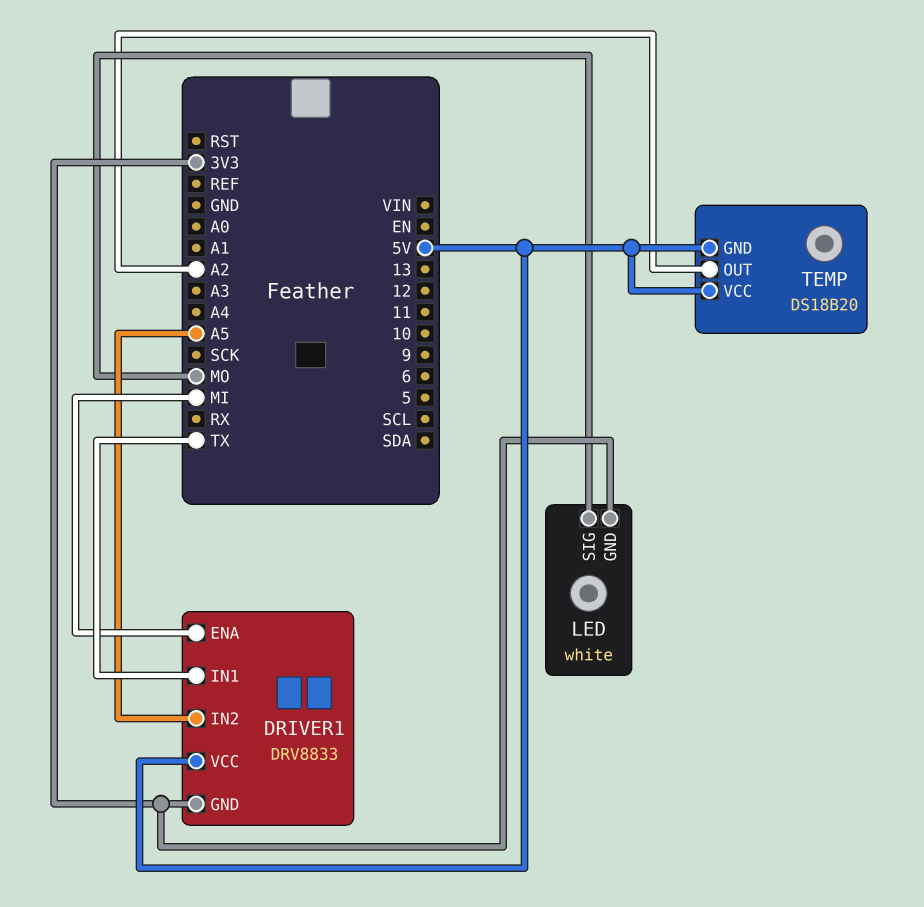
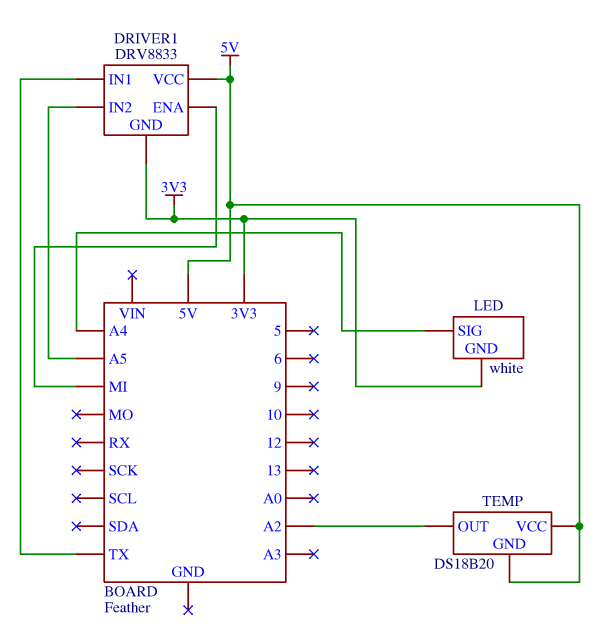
LED pin SIG: MO -> A4

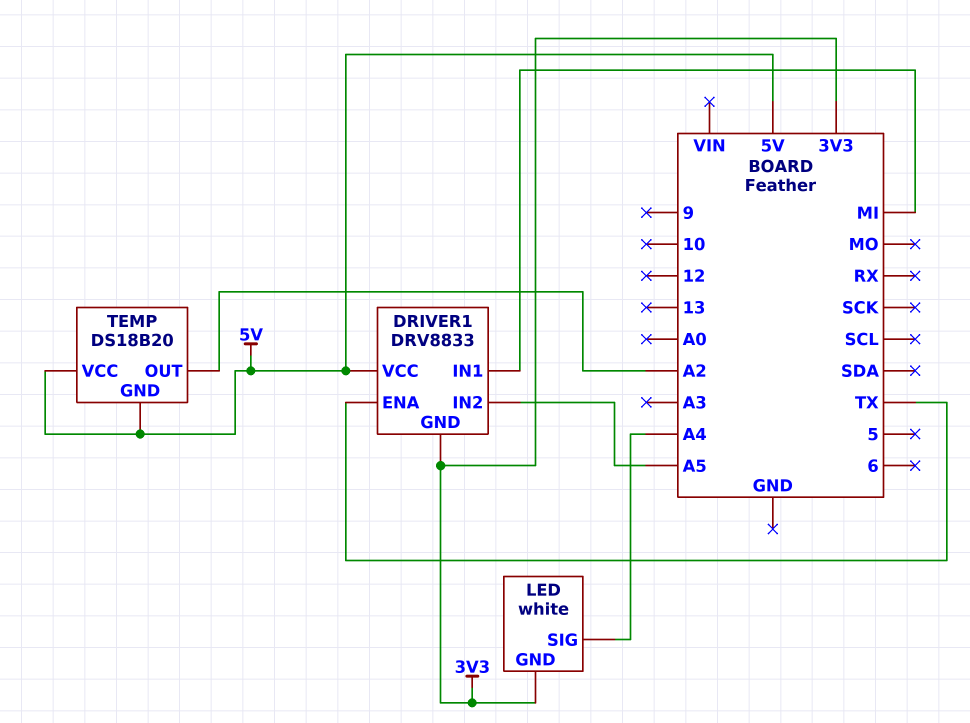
DRIVER1 pin ENA: MI -> TX
DRIVER1 pin IN1: TX -> MI

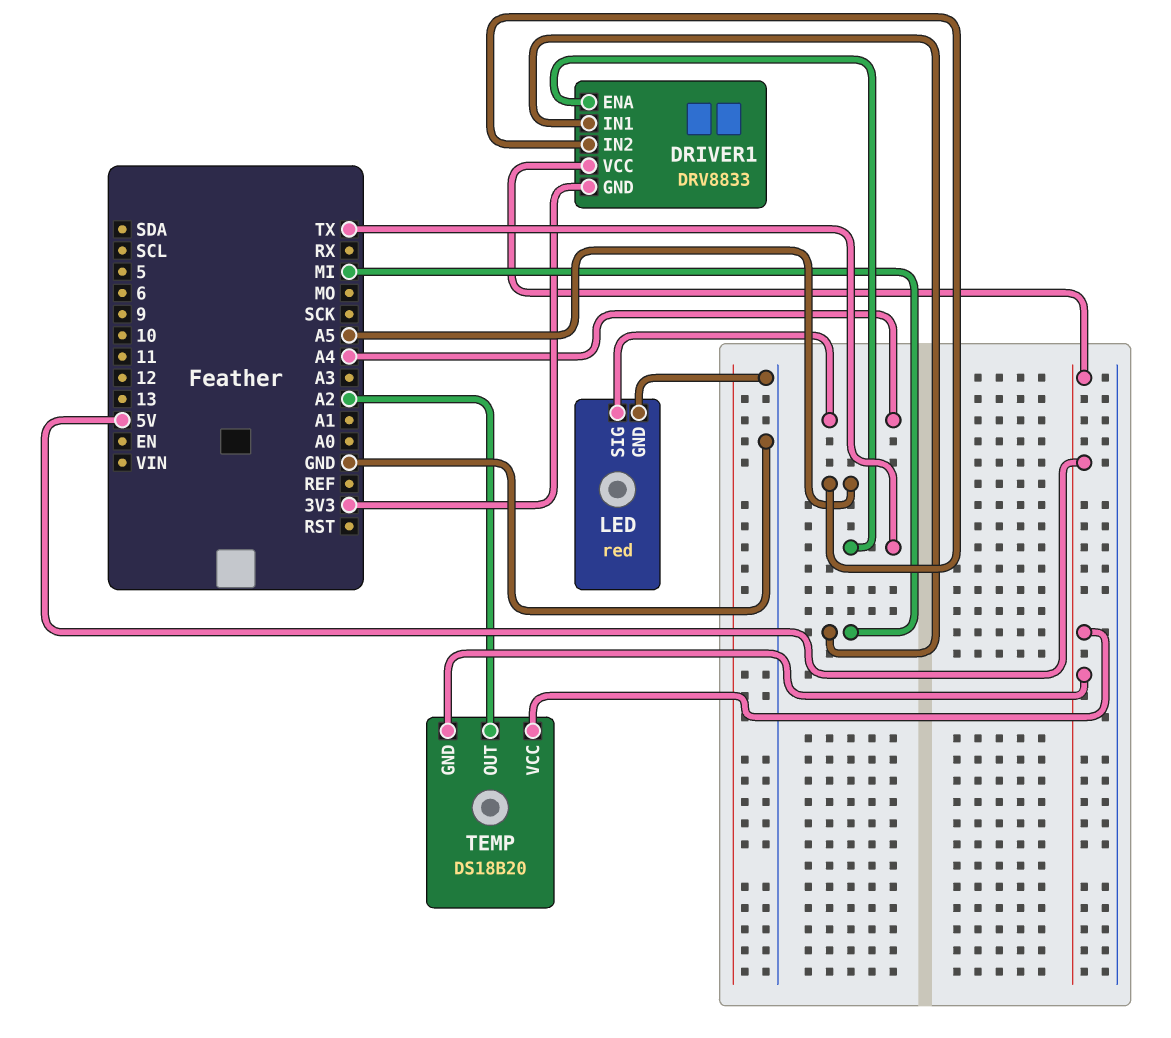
LED: white -> red
LED pin GND: 3V3 -> GND

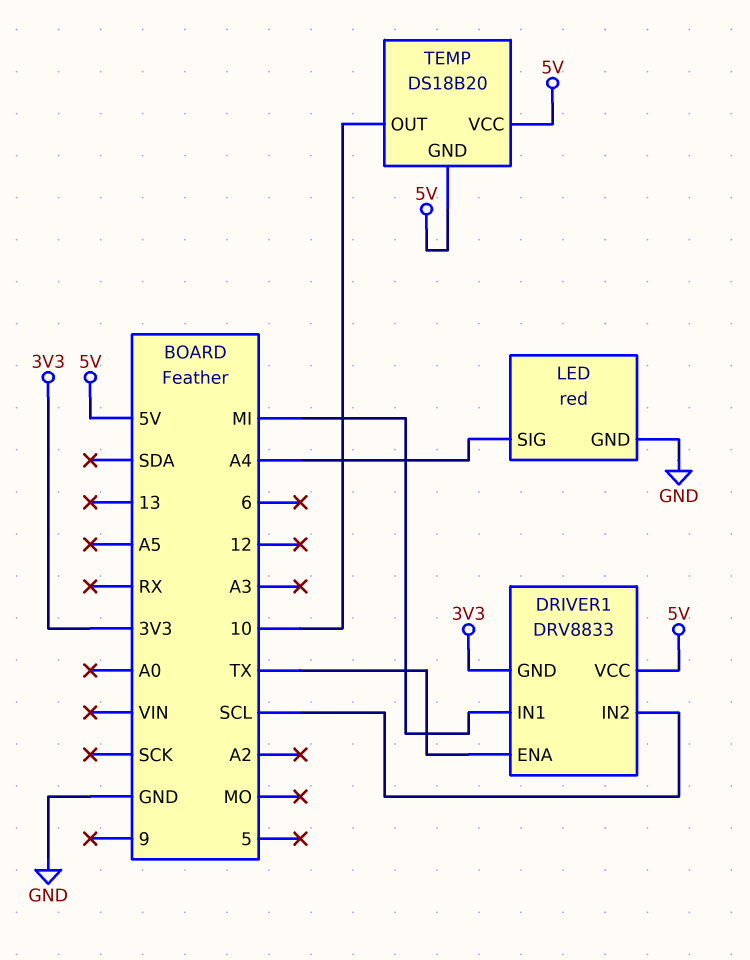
DRIVER1 pin IN2: A5 -> SCL
TEMP pin OUT: A2 -> 10

